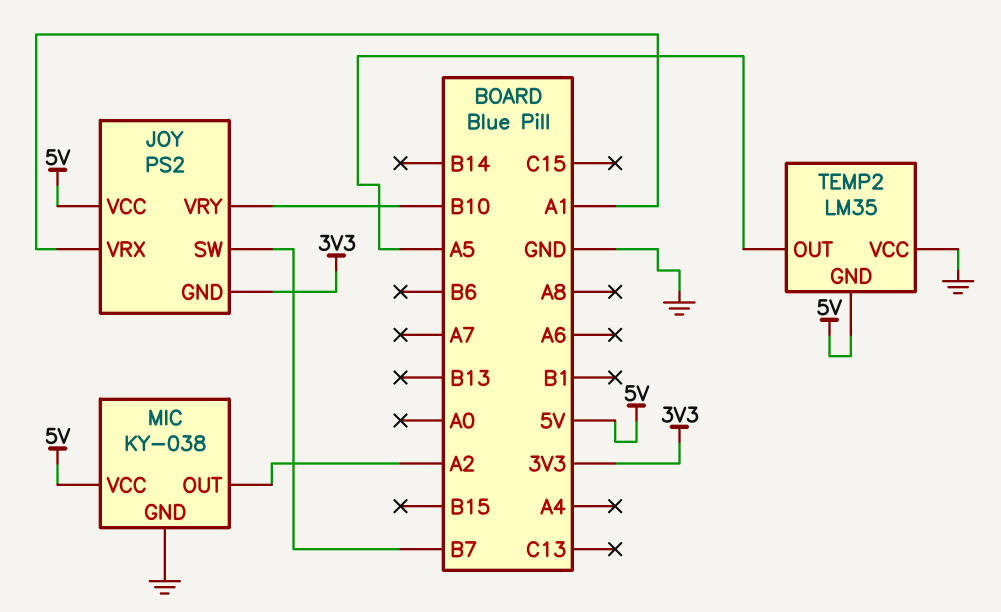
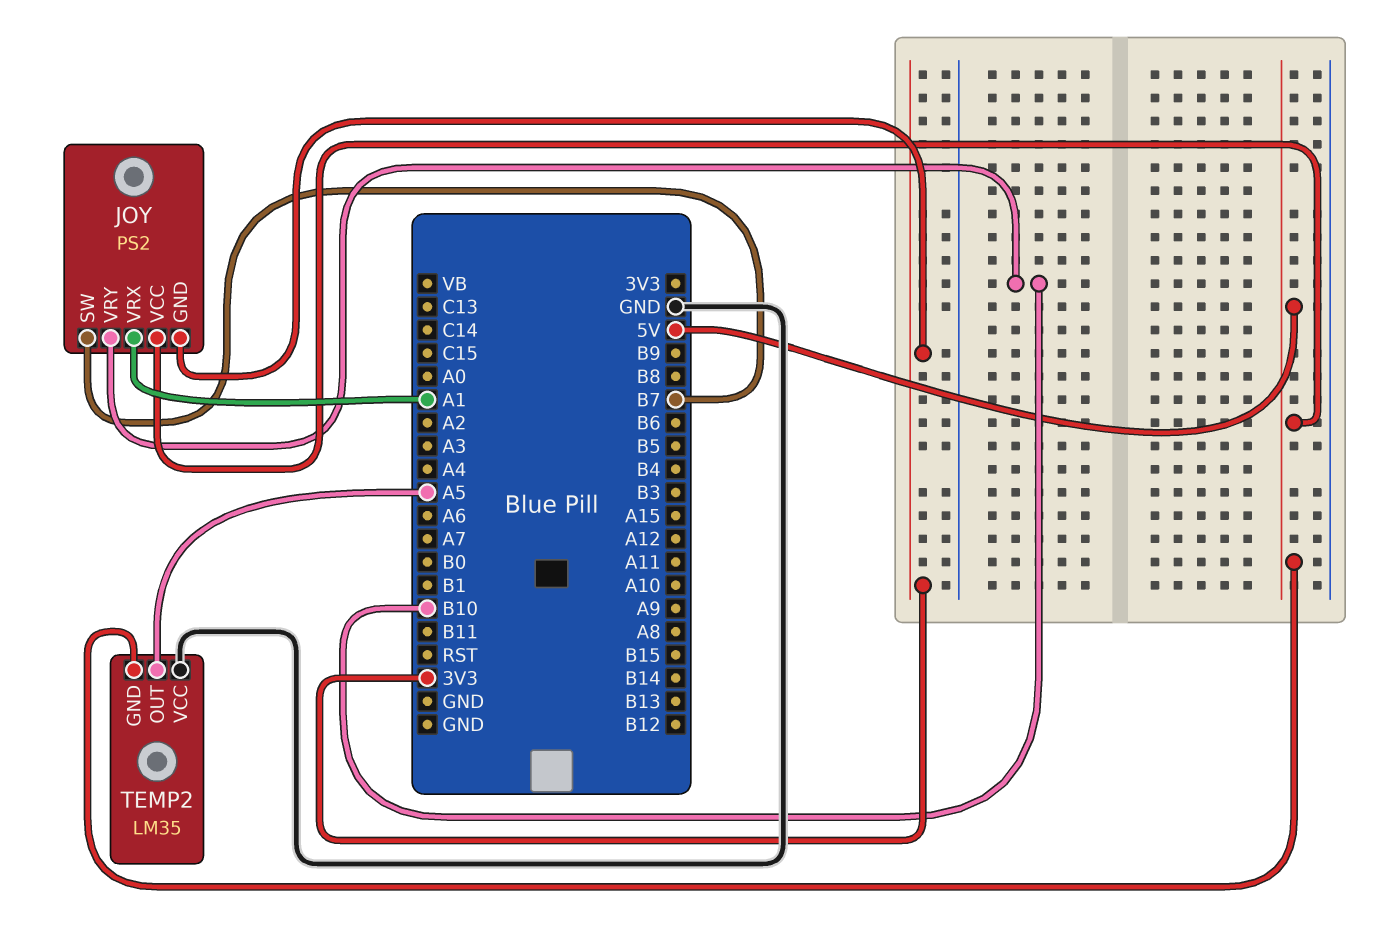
MIC: KY-038 -> none
MIC pin GND: GND -> none
MIC pin OUT: A2 -> none
MIC pin VCC: 5V -> none

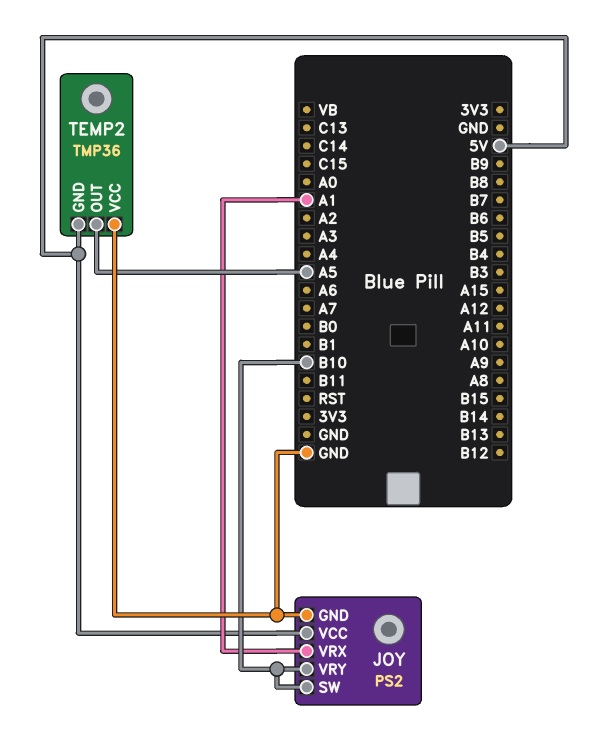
JOY pin GND: 3V3 -> GND
JOY pin SW: B7 -> B10
TEMP2: LM35 -> TMP36

